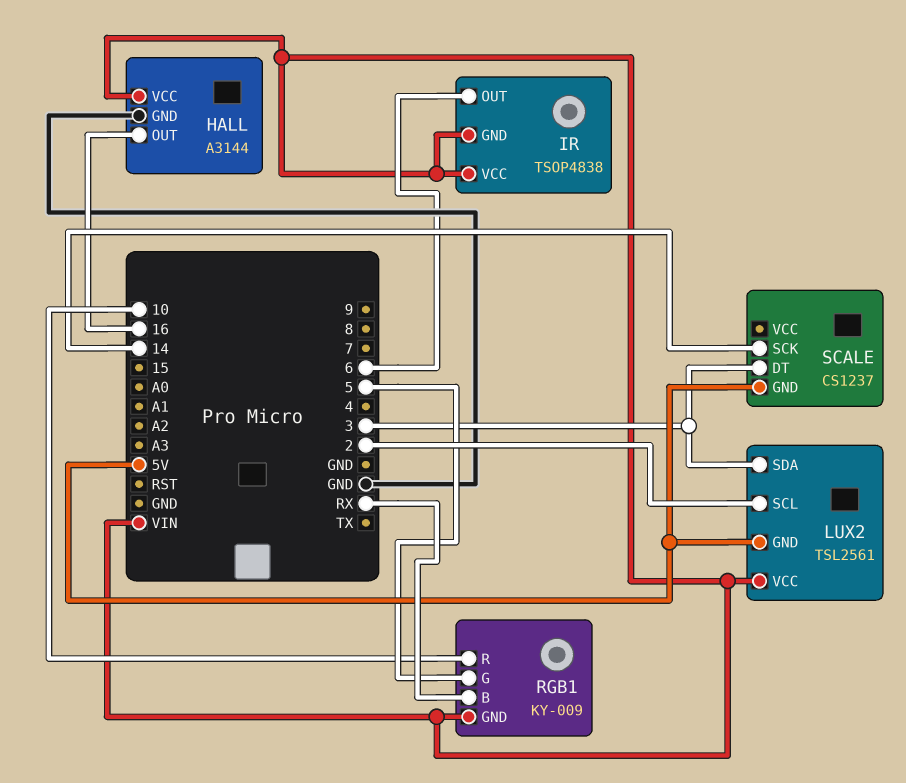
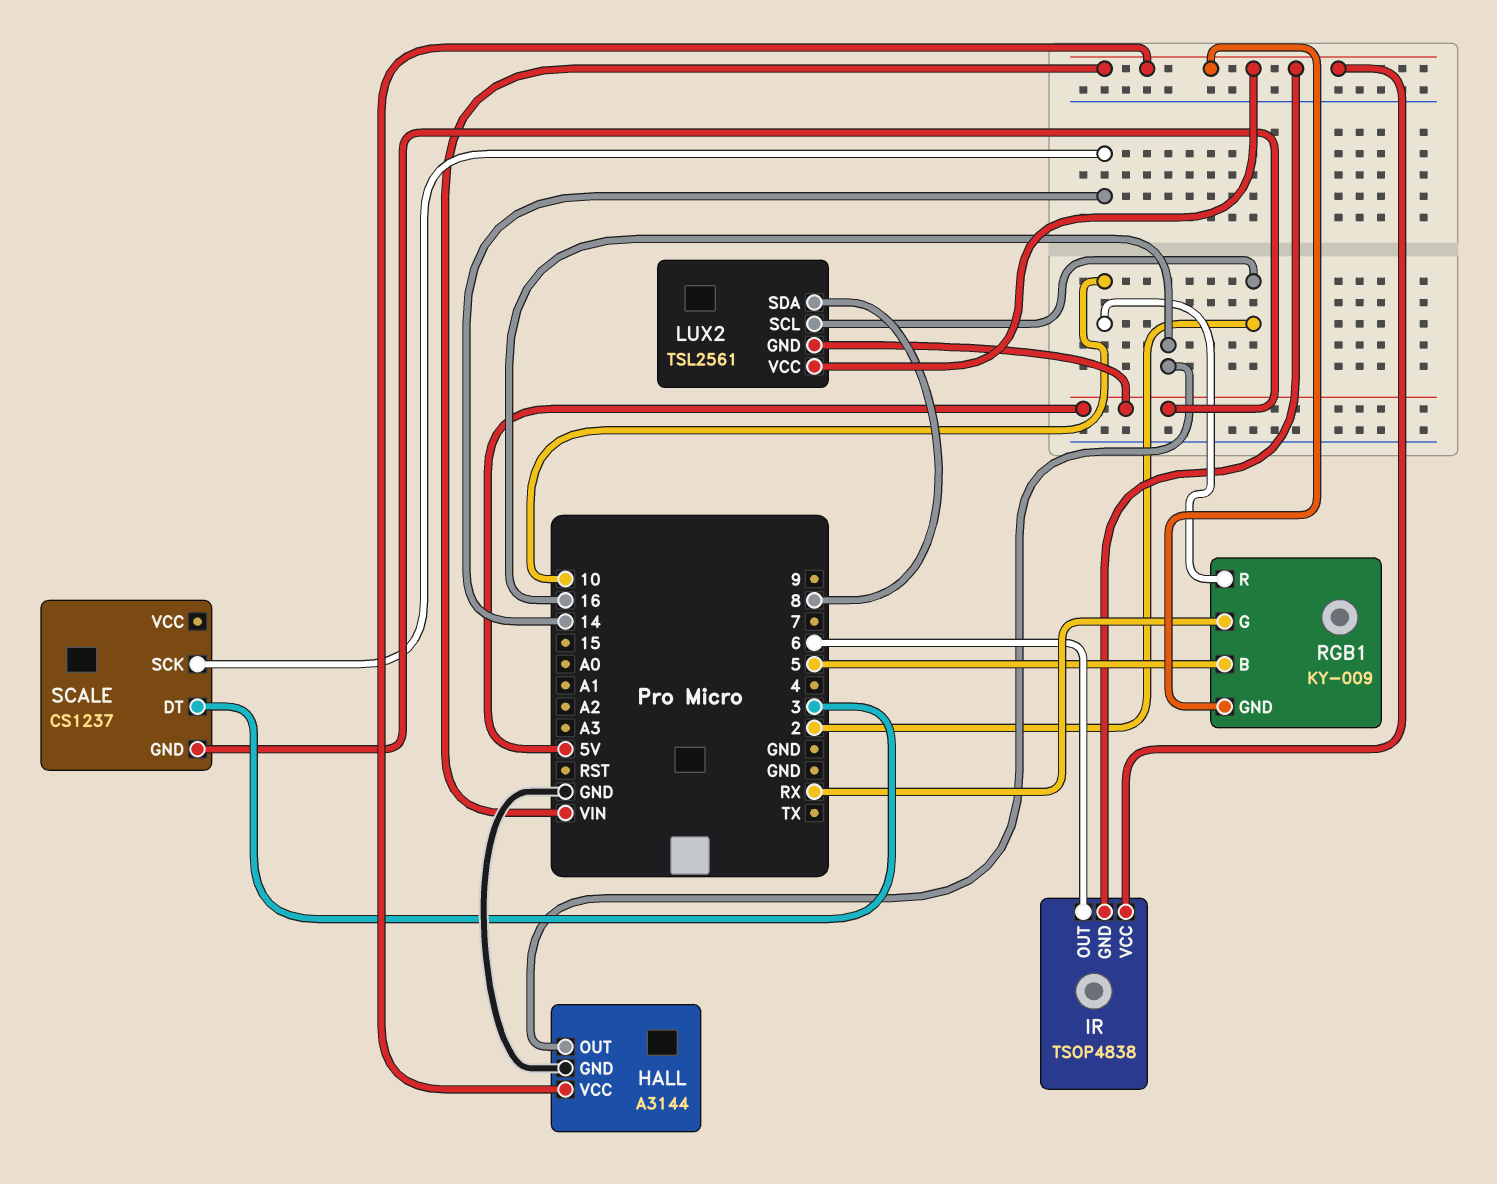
LUX2 pin SDA: 3 -> 8
RGB1 pin B: RX -> 5
RGB1 pin G: 5 -> RX

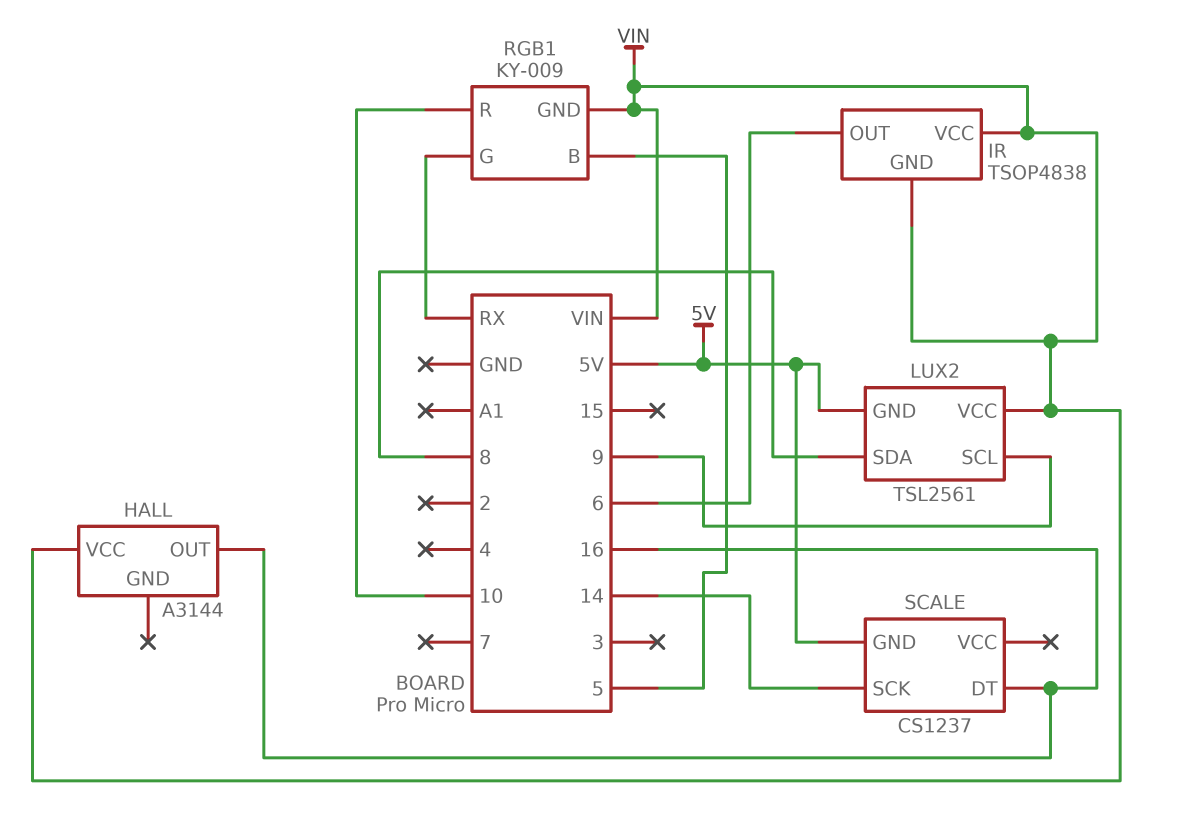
HALL pin GND: GND -> none
LUX2 pin SCL: 2 -> 9
SCALE pin DT: 3 -> 16

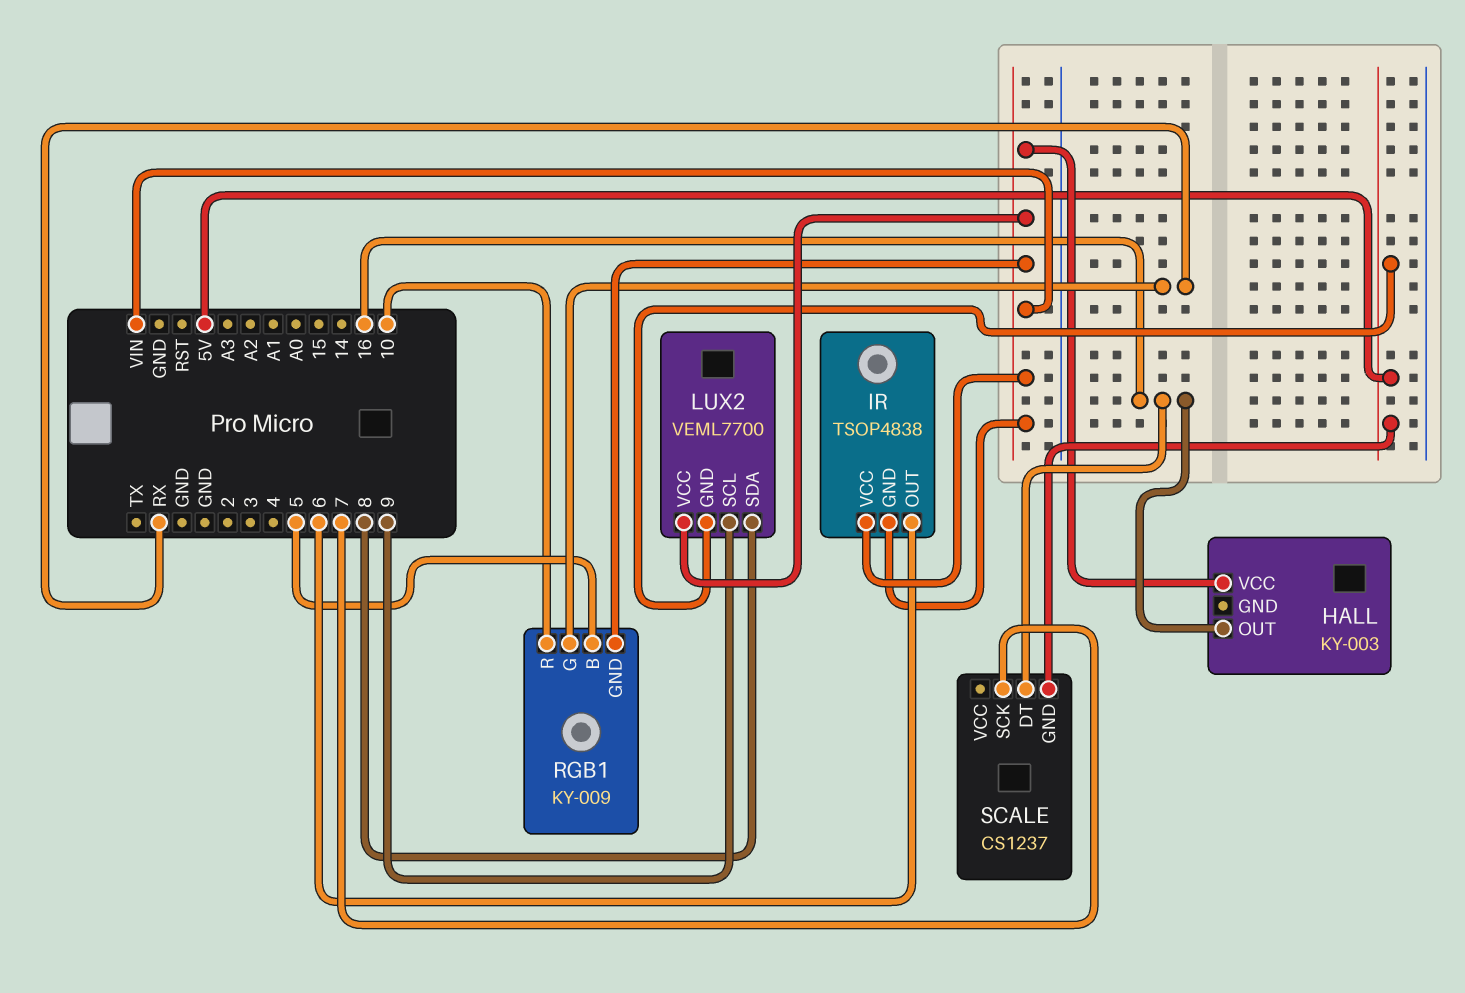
HALL: A3144 -> KY-003
LUX2: TSL2561 -> VEML7700
SCALE pin SCK: 14 -> 7

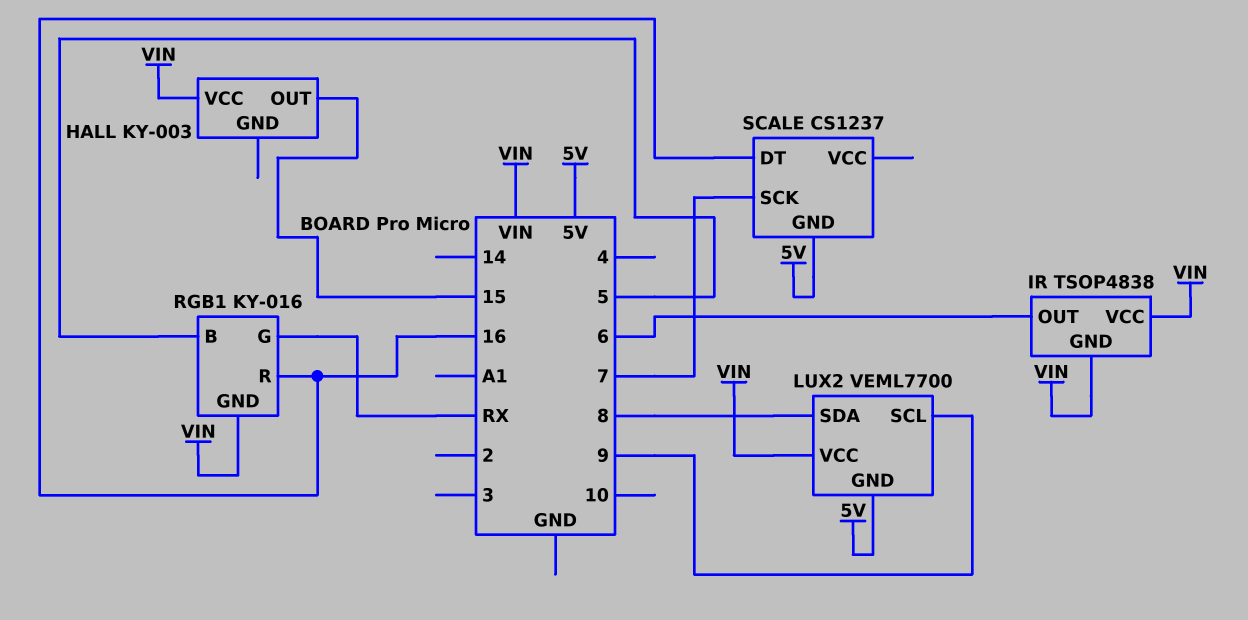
HALL pin OUT: 16 -> 15
RGB1: KY-009 -> KY-016
RGB1 pin R: 10 -> 16

